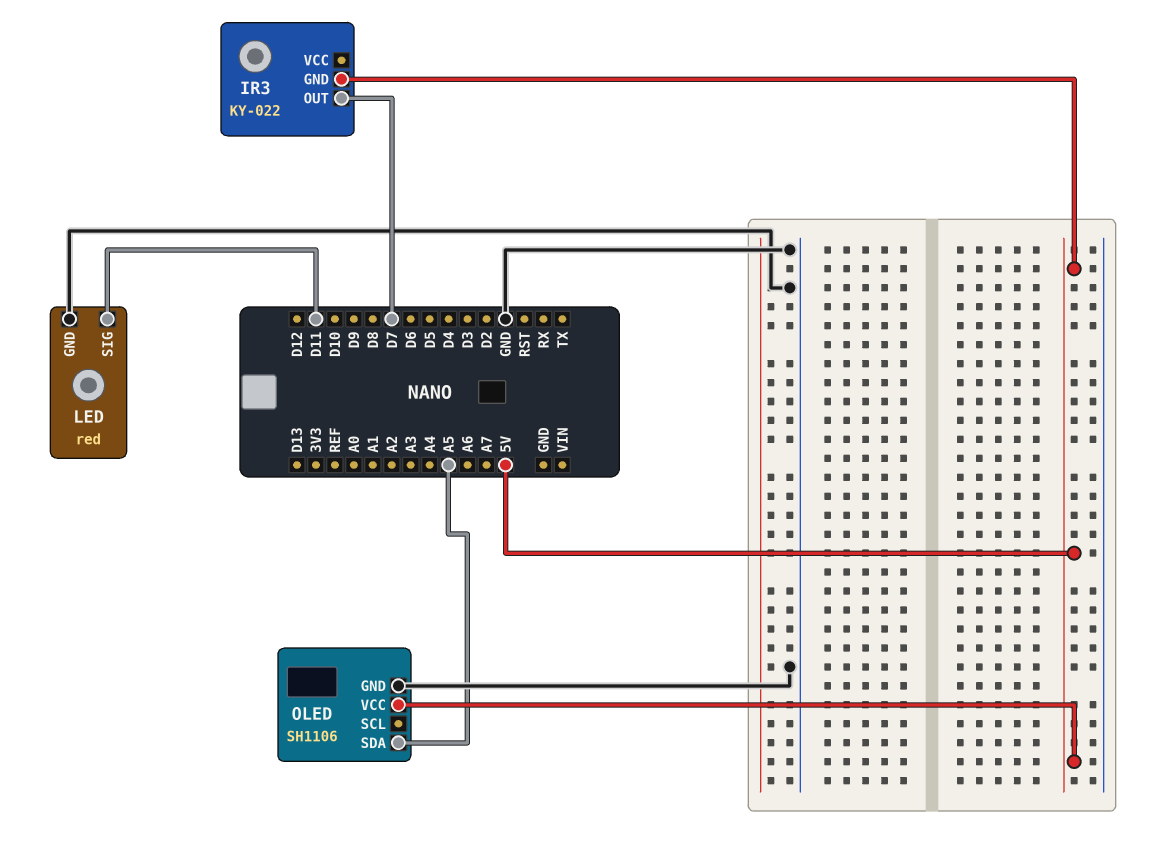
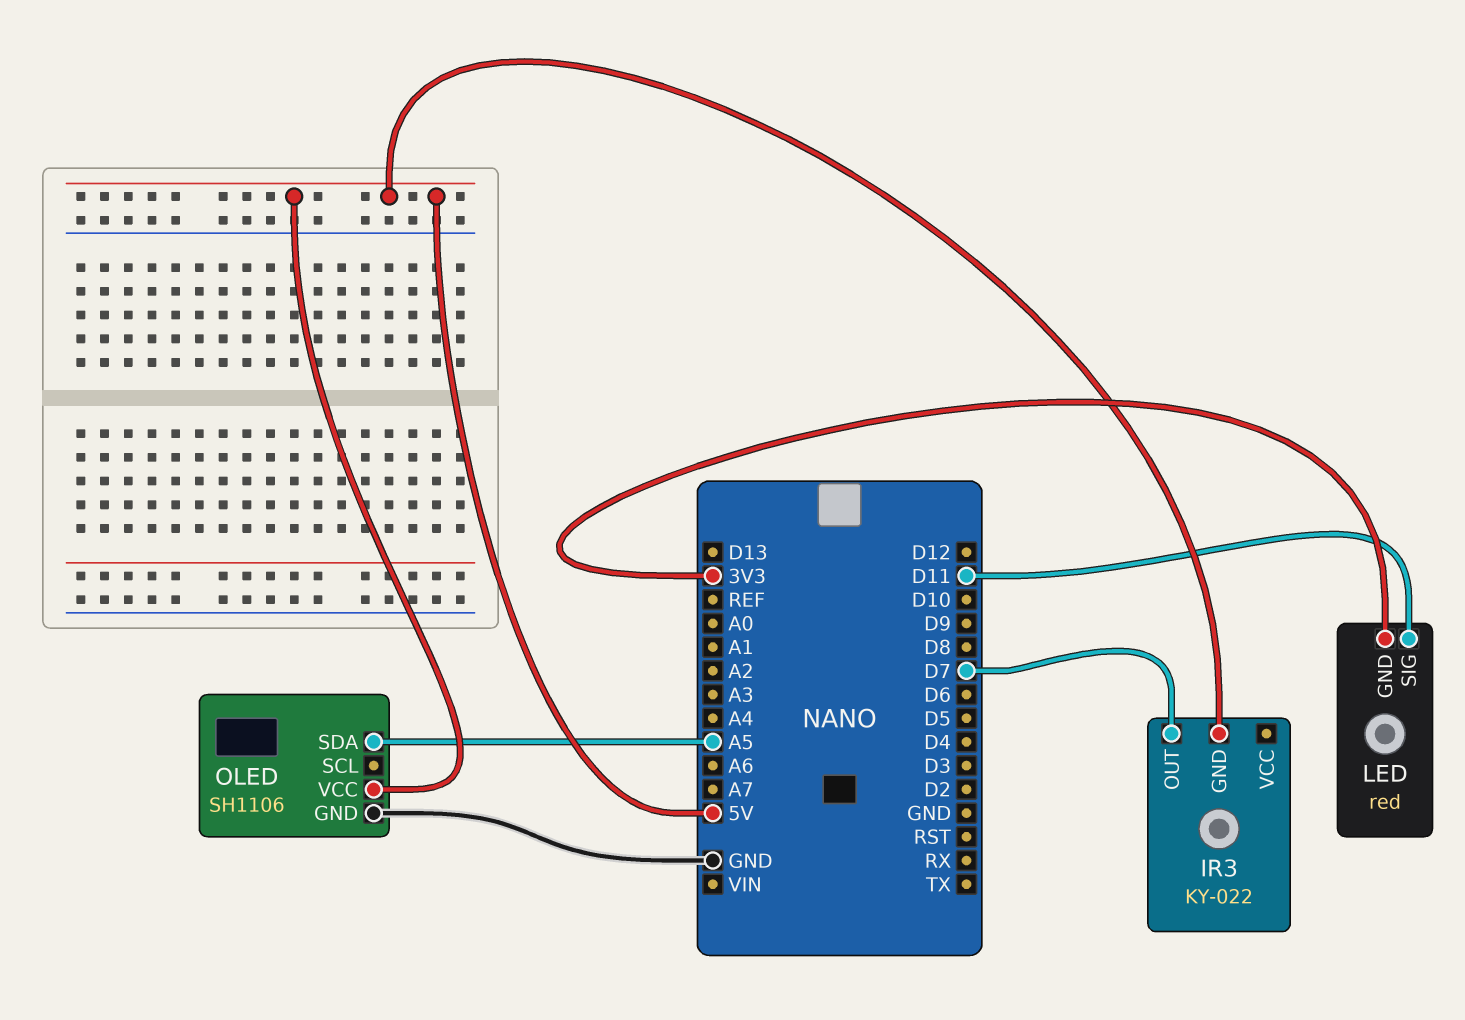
LED pin GND: GND -> 3V3

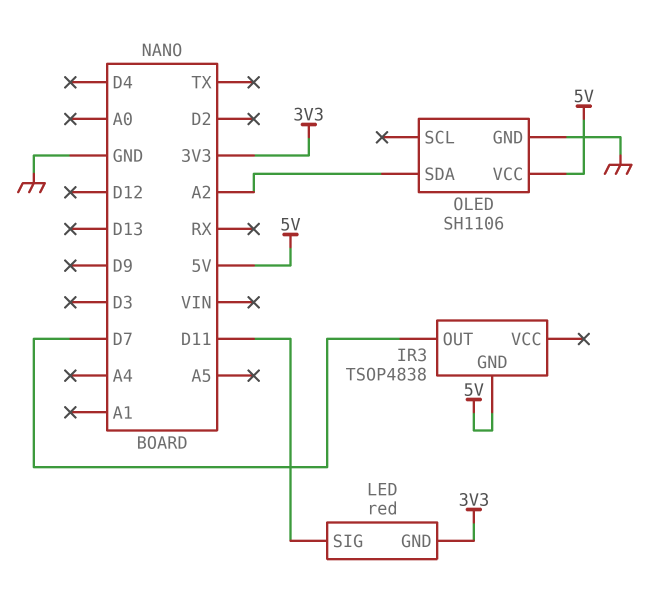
IR3: KY-022 -> TSOP4838
OLED pin SDA: A5 -> A2

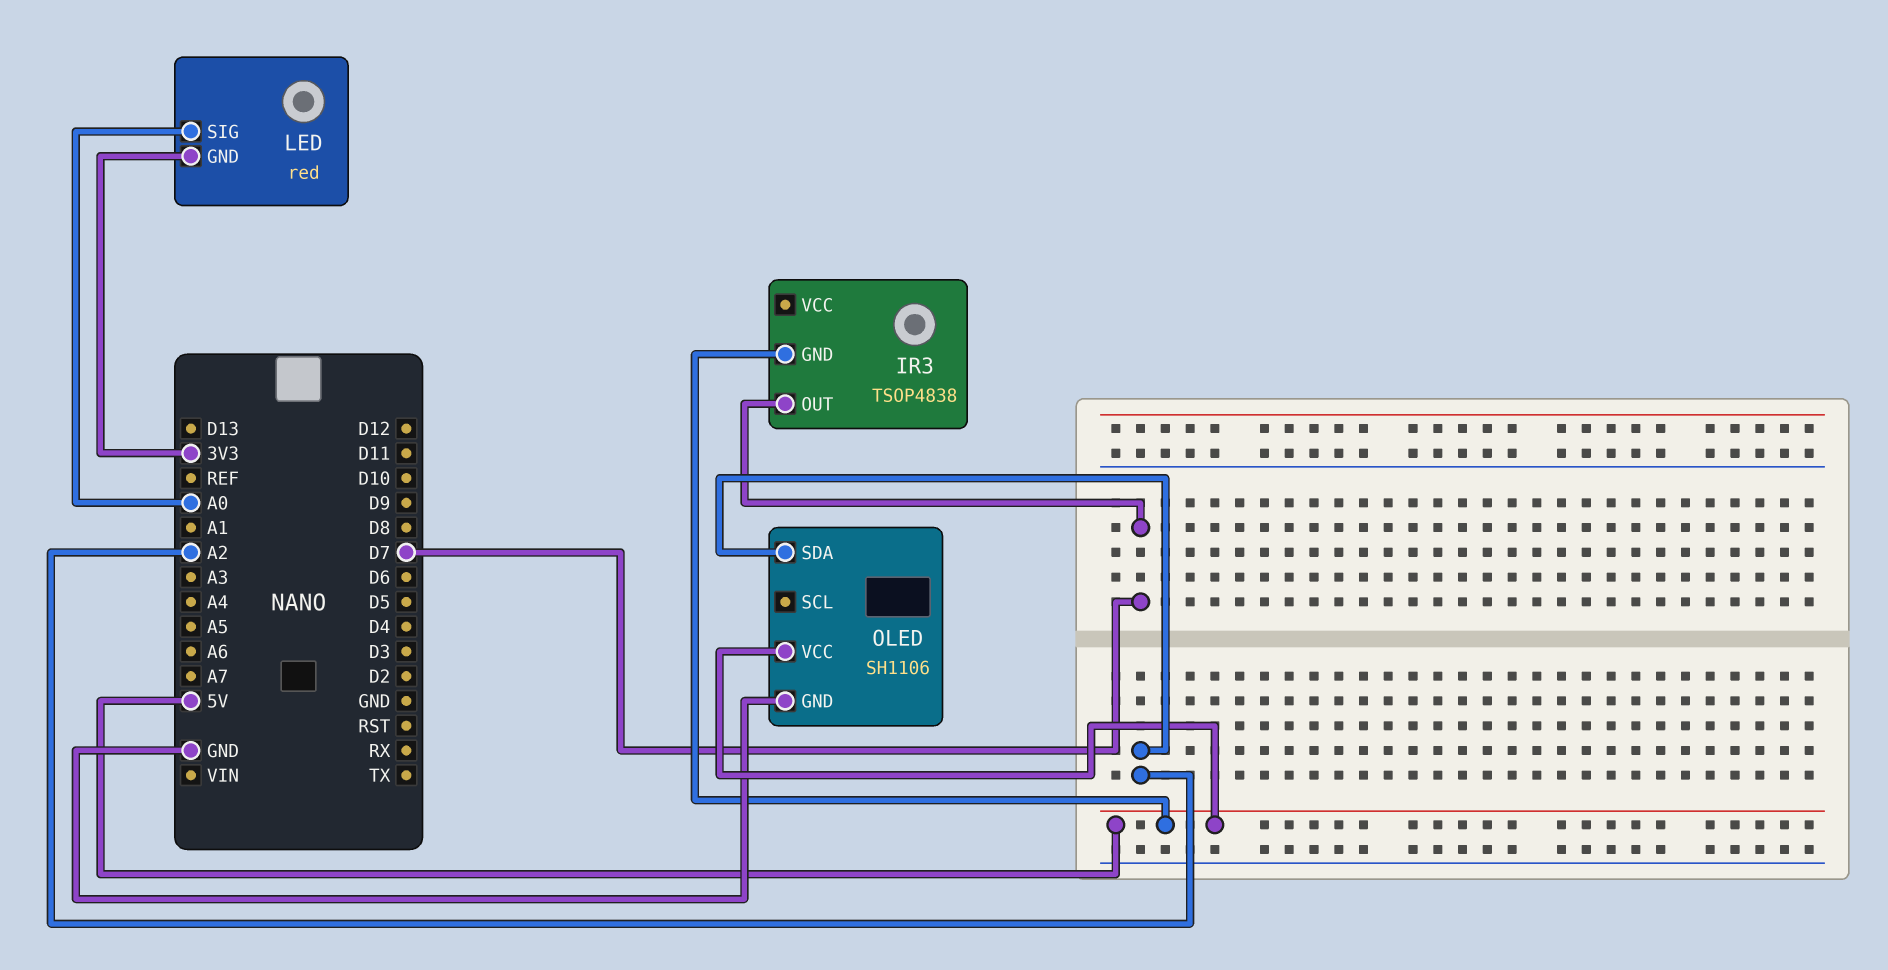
LED pin SIG: D11 -> A0

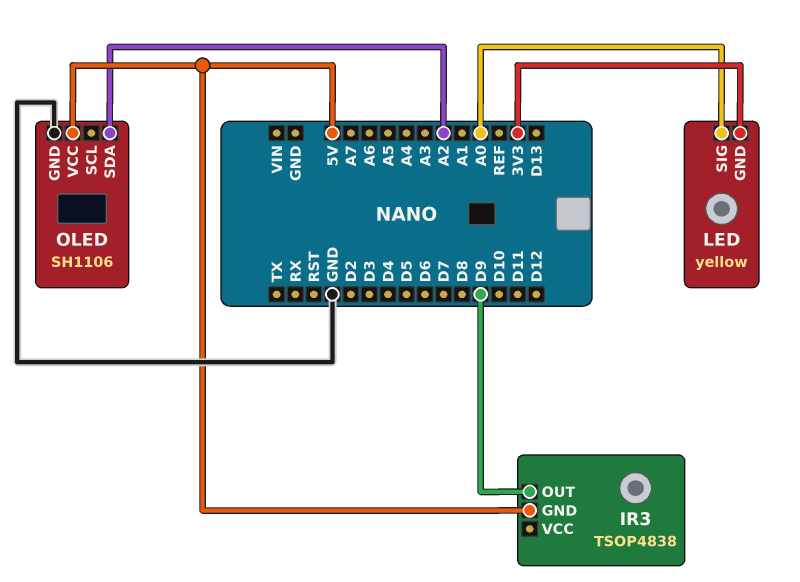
IR3 pin OUT: D7 -> D9
LED: red -> yellow

